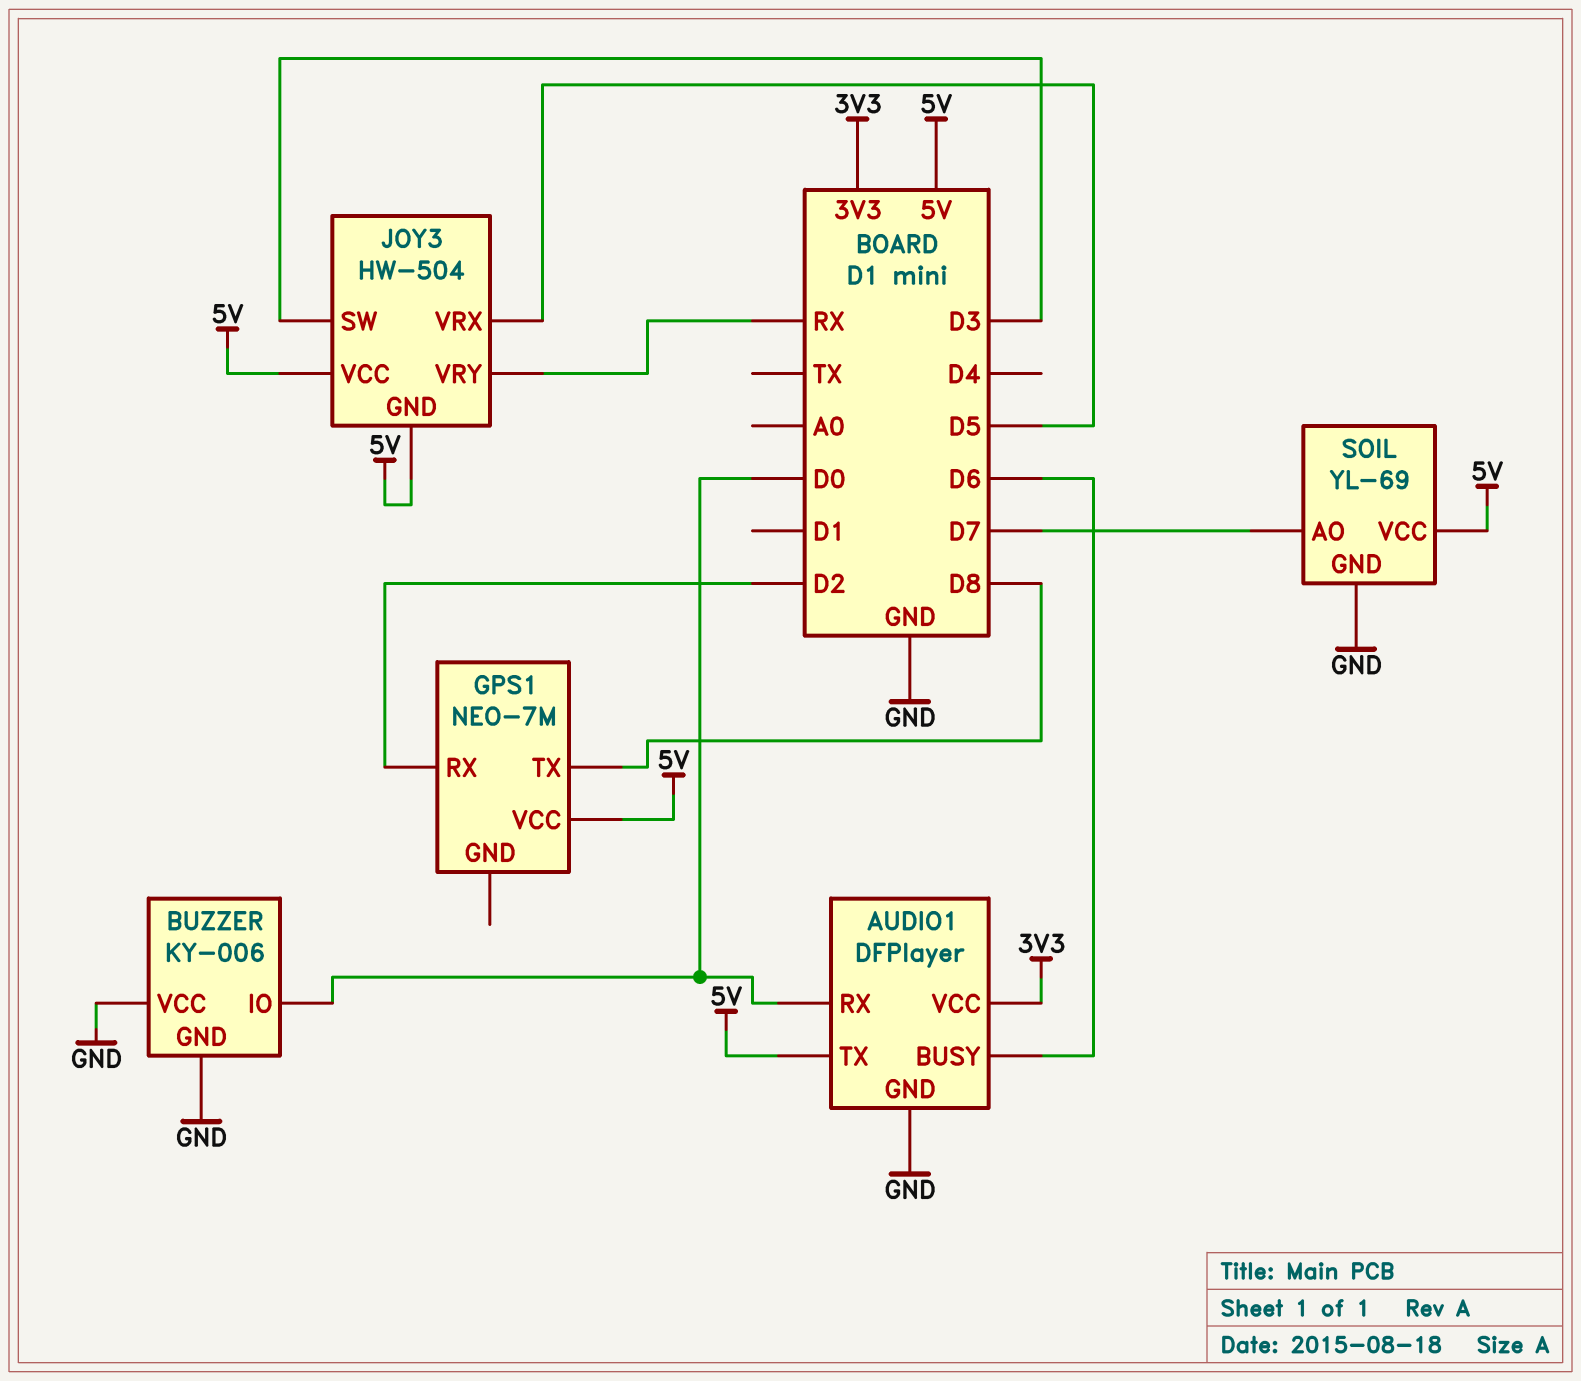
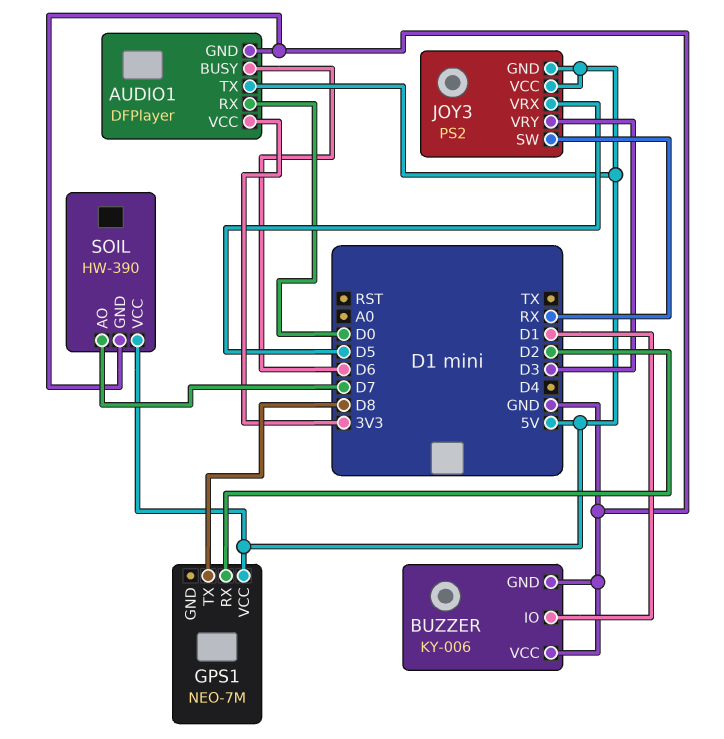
BUZZER pin IO: D0 -> D1
JOY3: HW-504 -> PS2
JOY3 pin SW: D3 -> RX
JOY3 pin VRY: RX -> D3
SOIL: YL-69 -> HW-390

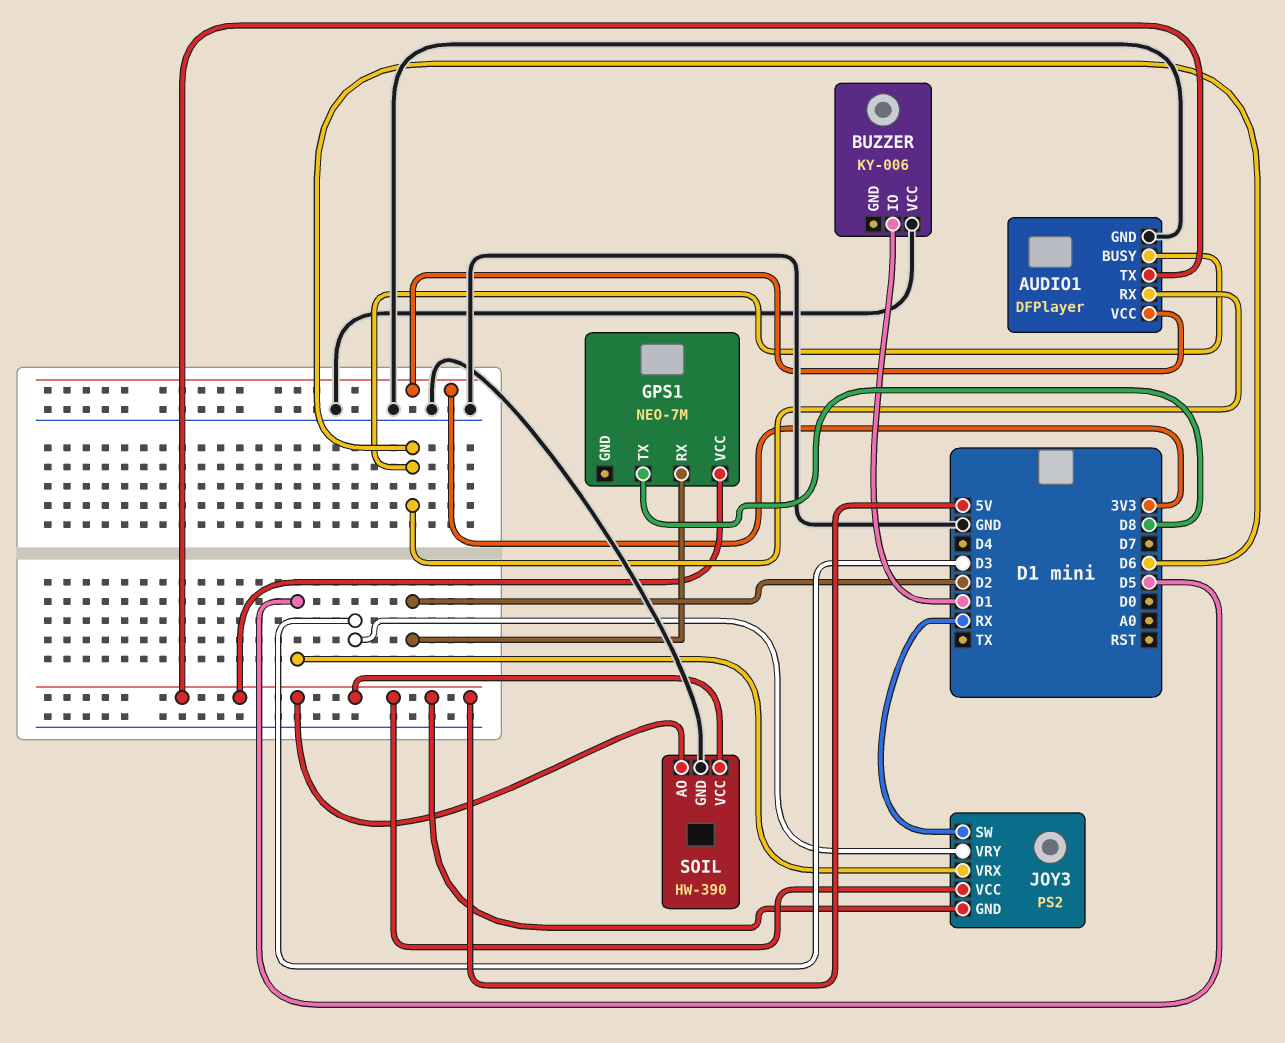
AUDIO1 pin RX: D0 -> D6
BUZZER pin GND: GND -> none
SOIL pin AO: D7 -> 5V

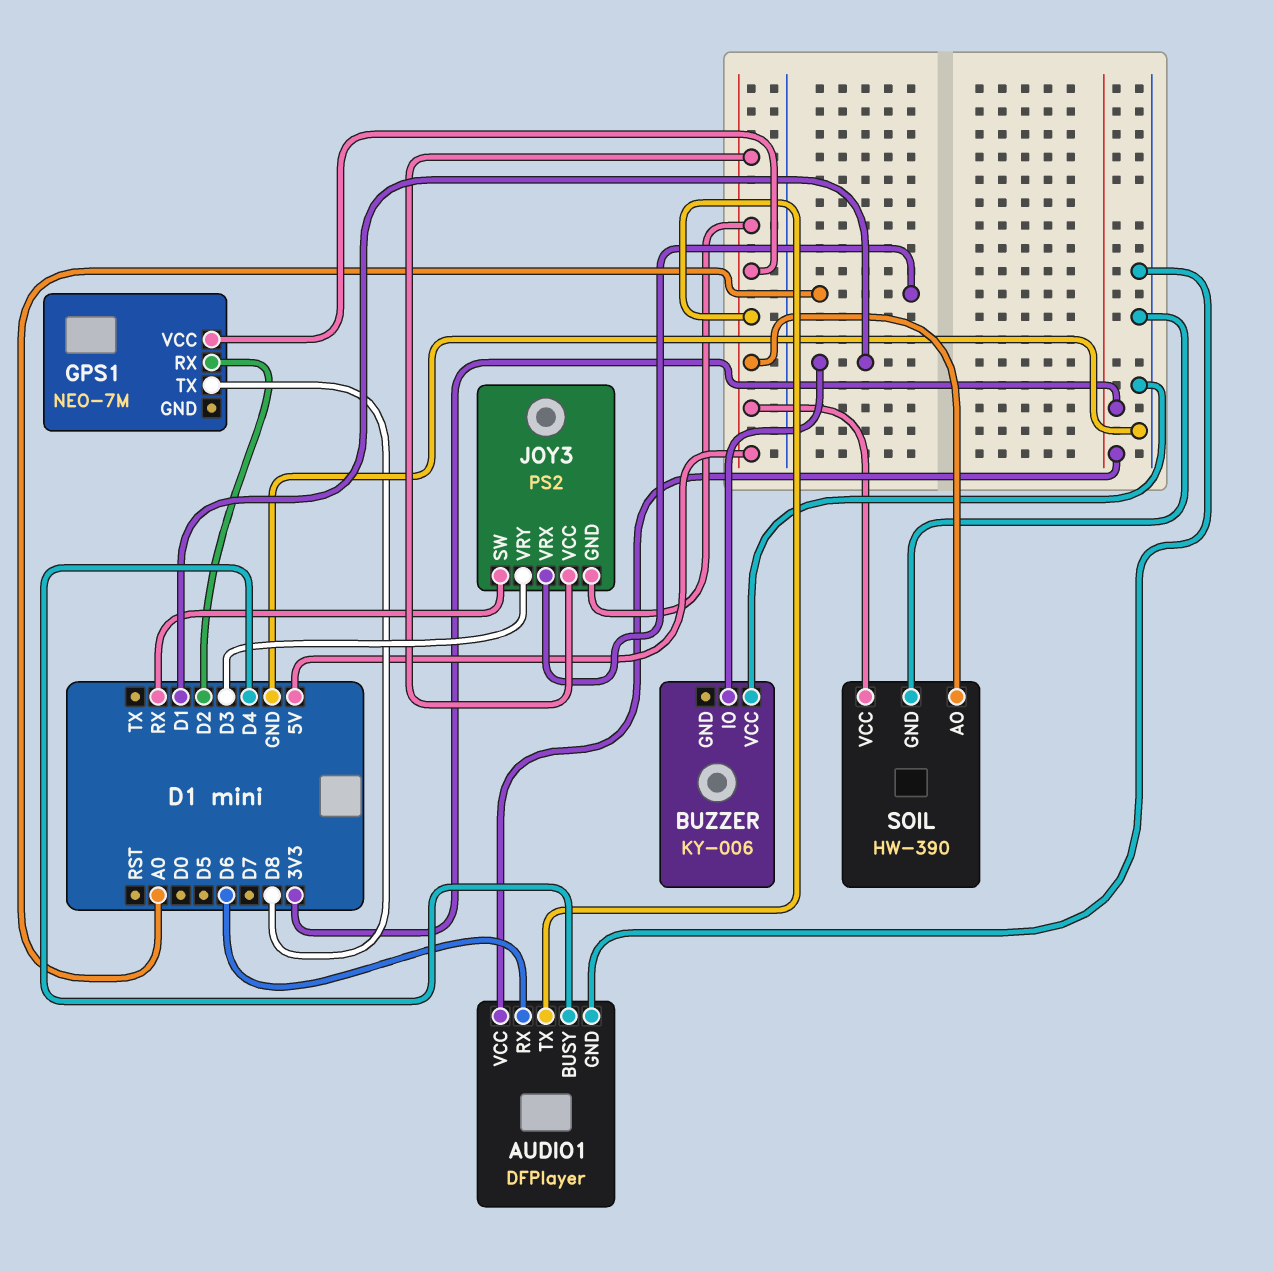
AUDIO1 pin BUSY: D6 -> D4
JOY3 pin VRX: D5 -> A0

